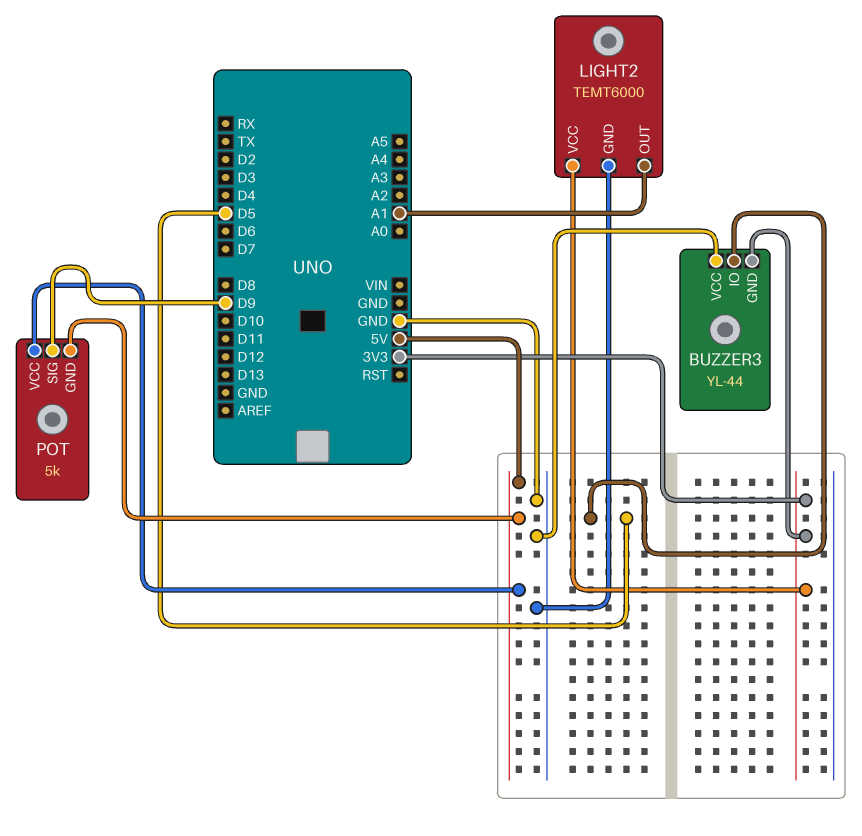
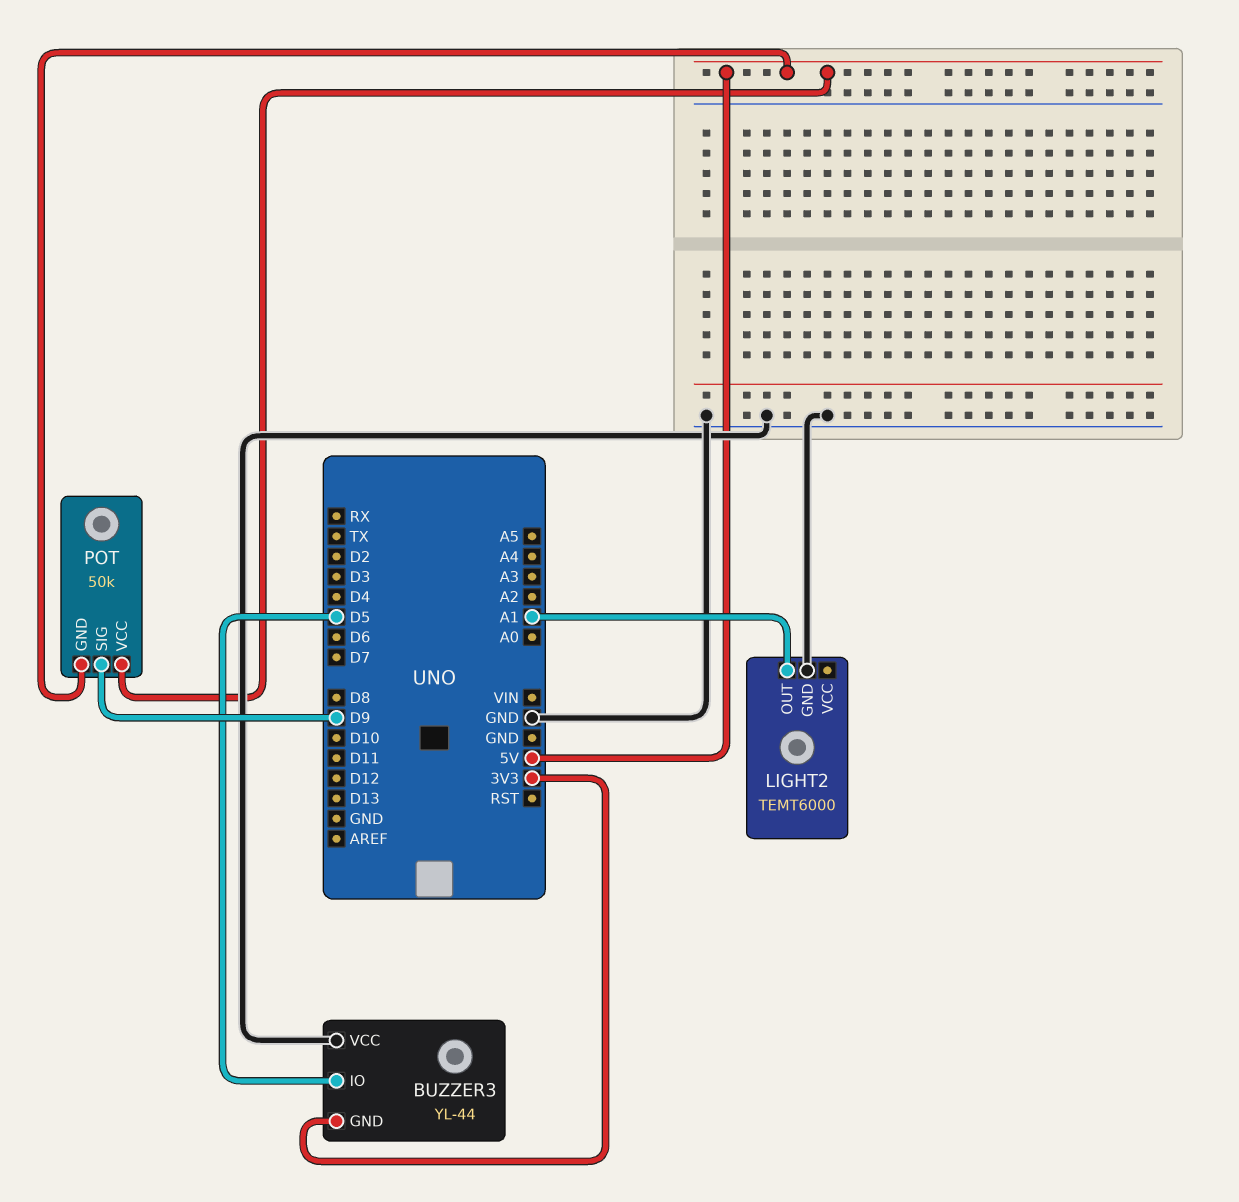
LIGHT2 pin VCC: 3V3 -> none
POT: 5k -> 50k

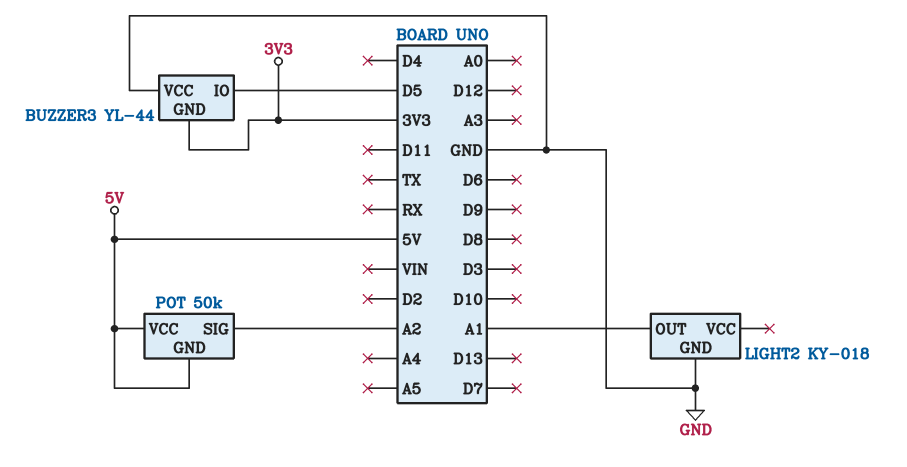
LIGHT2: TEMT6000 -> KY-018
POT pin SIG: D9 -> A2

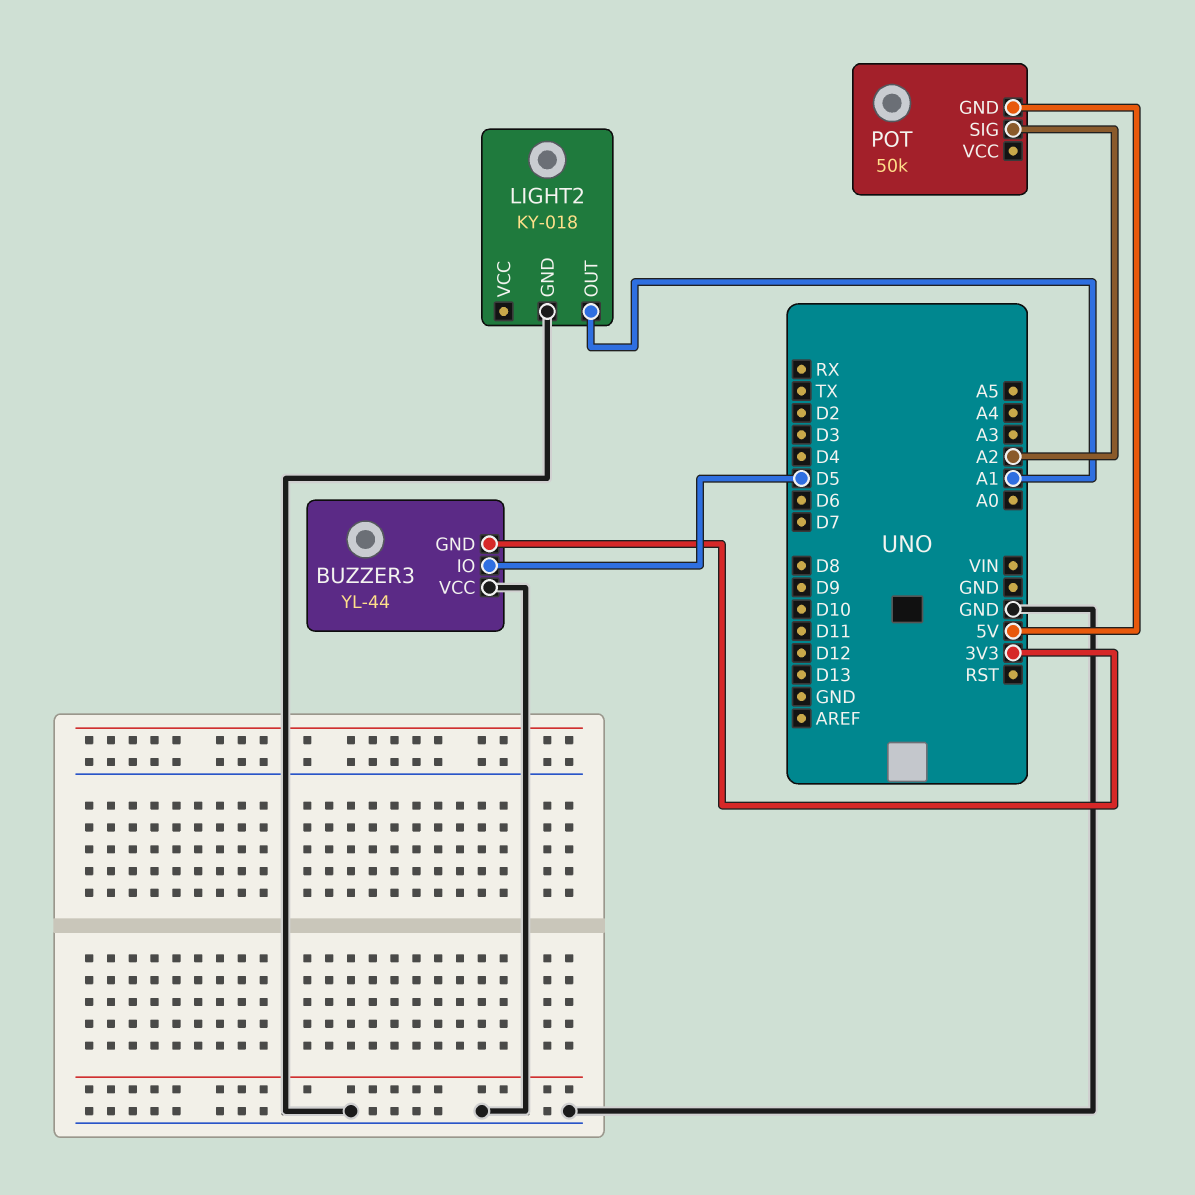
POT pin VCC: 5V -> none

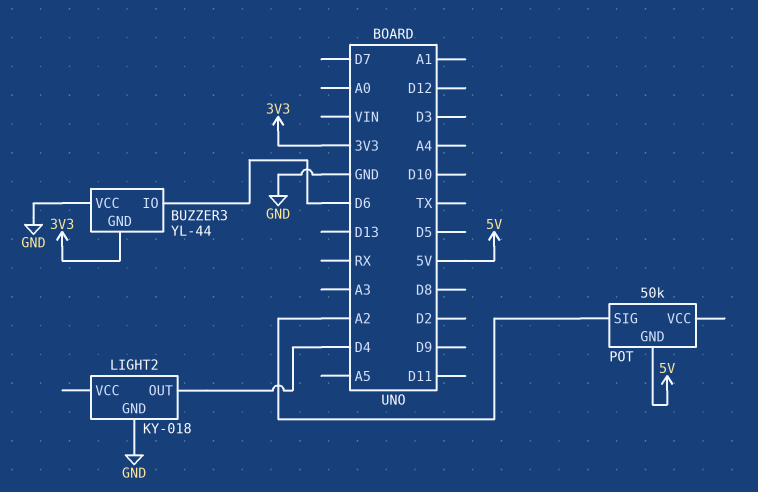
BUZZER3 pin IO: D5 -> D6
LIGHT2 pin OUT: A1 -> D4

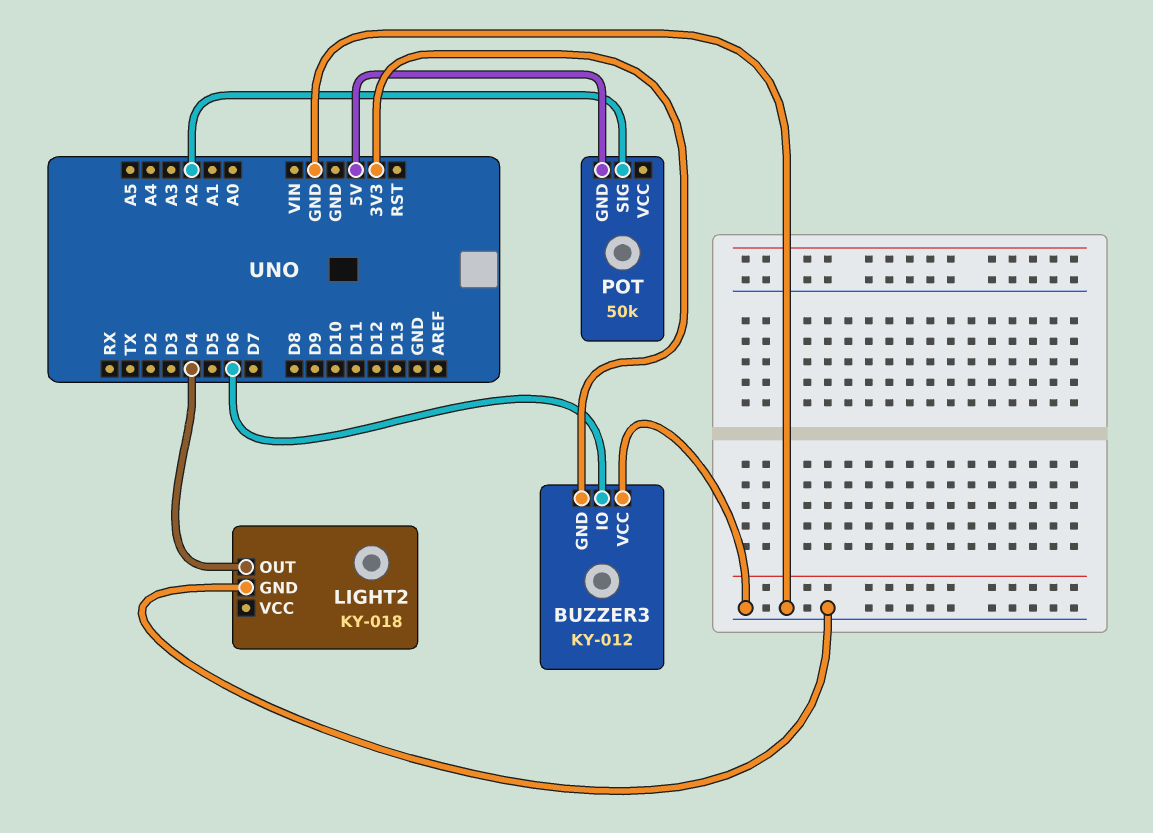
BUZZER3: YL-44 -> KY-012

